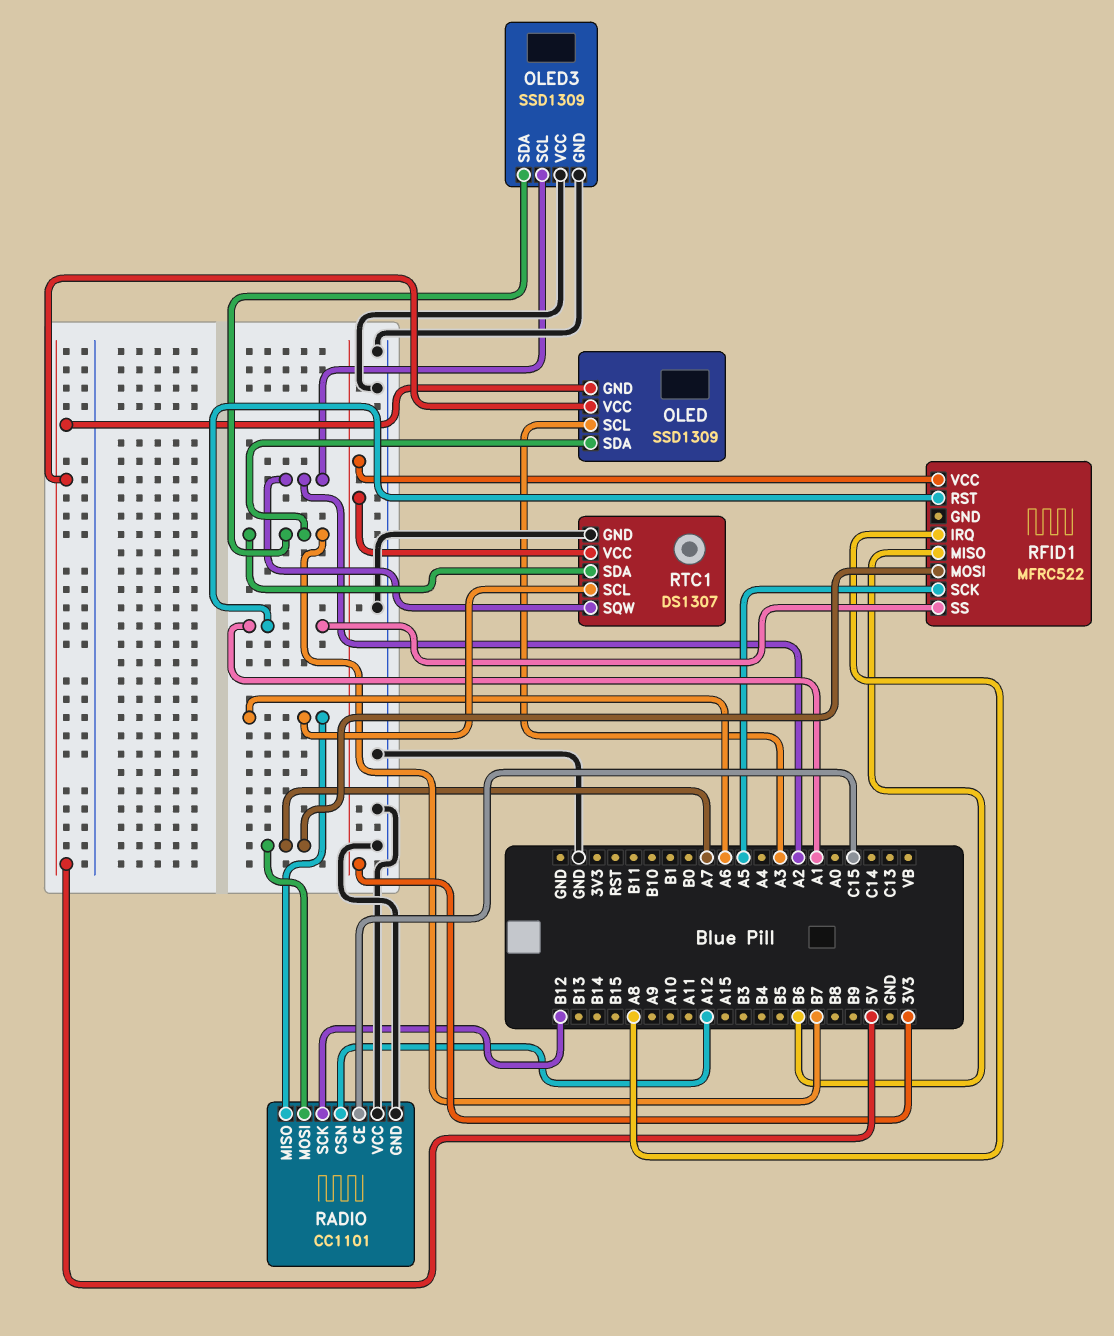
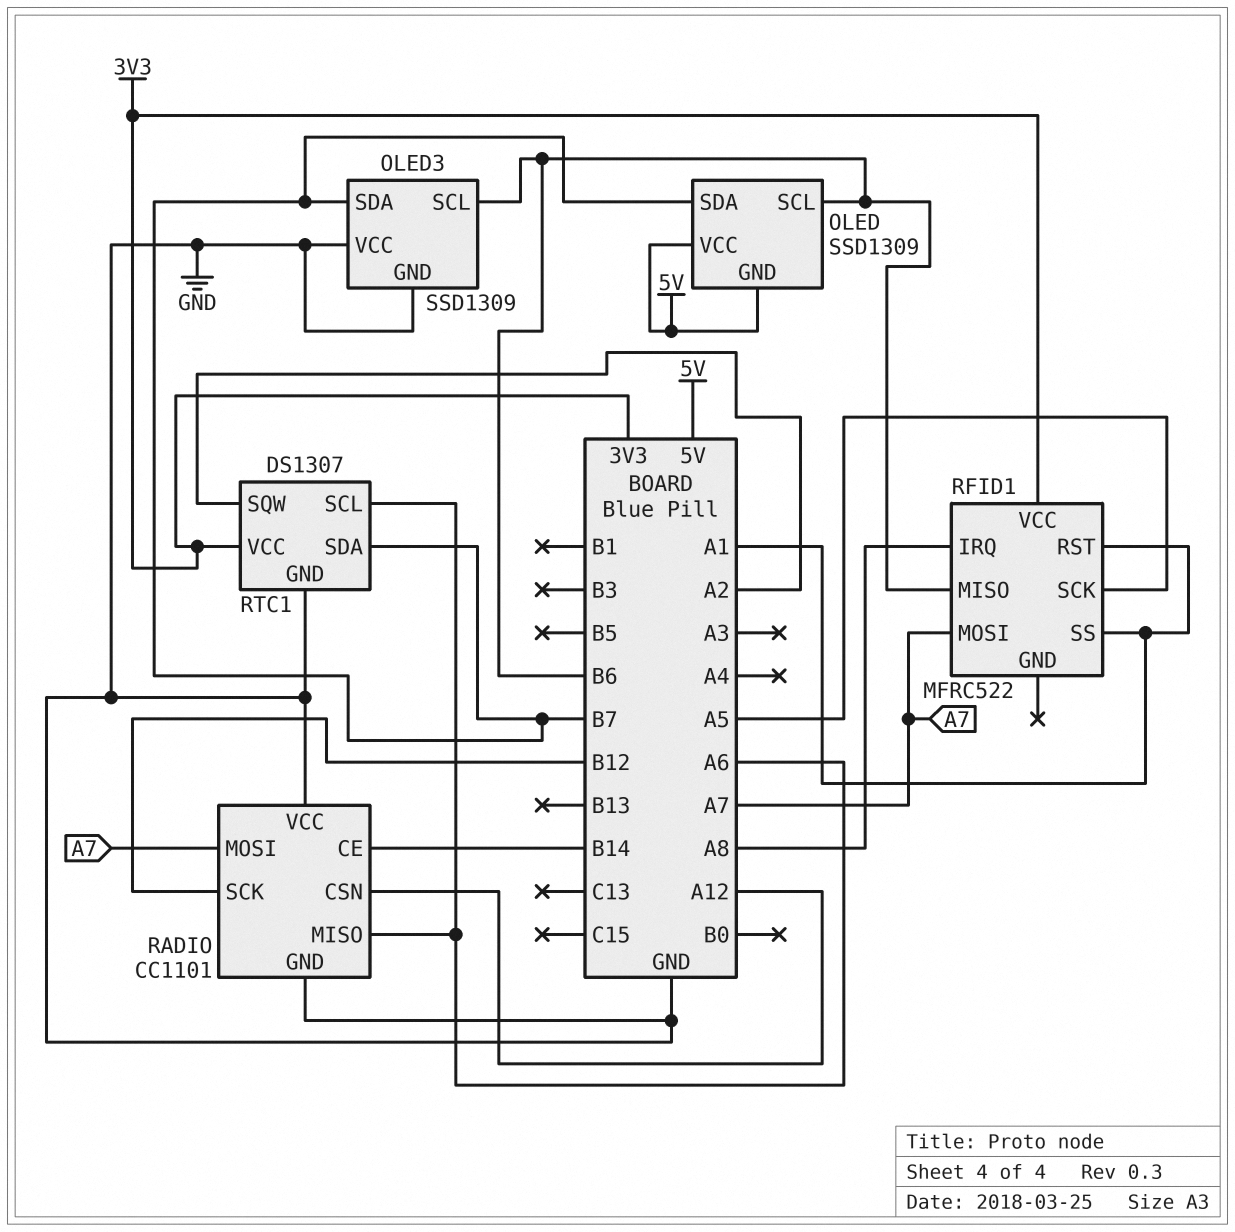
OLED pin SCL: A3 -> B6
OLED3 pin SCL: A2 -> B6
RADIO pin CE: C15 -> B14

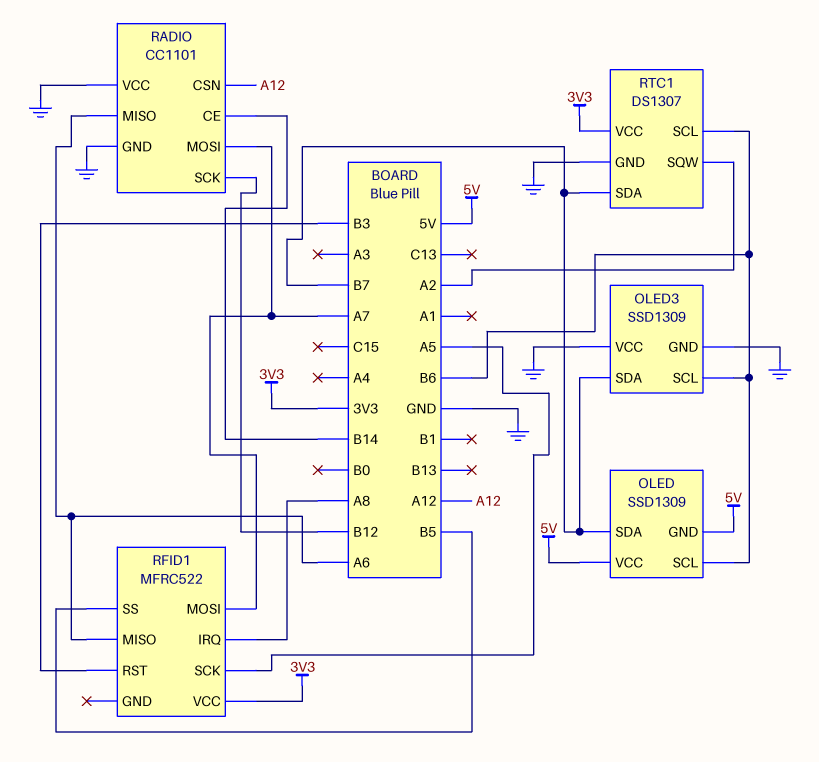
RFID1 pin MISO: B6 -> A6
RFID1 pin RST: A1 -> B3
RFID1 pin SS: A1 -> B5
RTC1 pin SCL: A6 -> B6

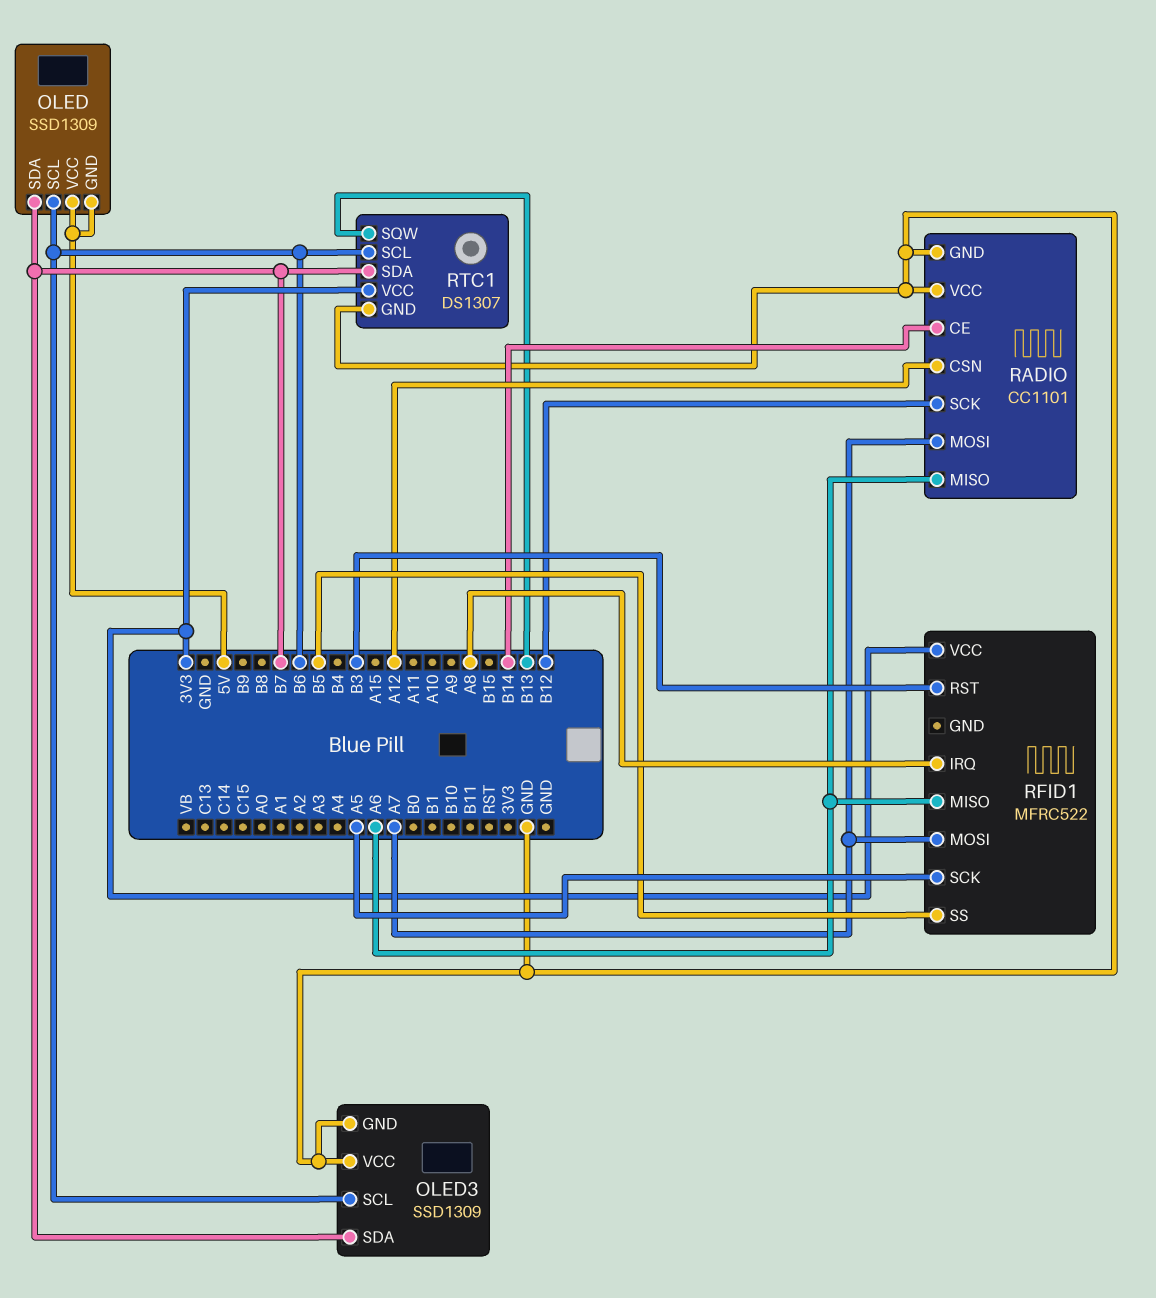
RTC1 pin SQW: A2 -> B13

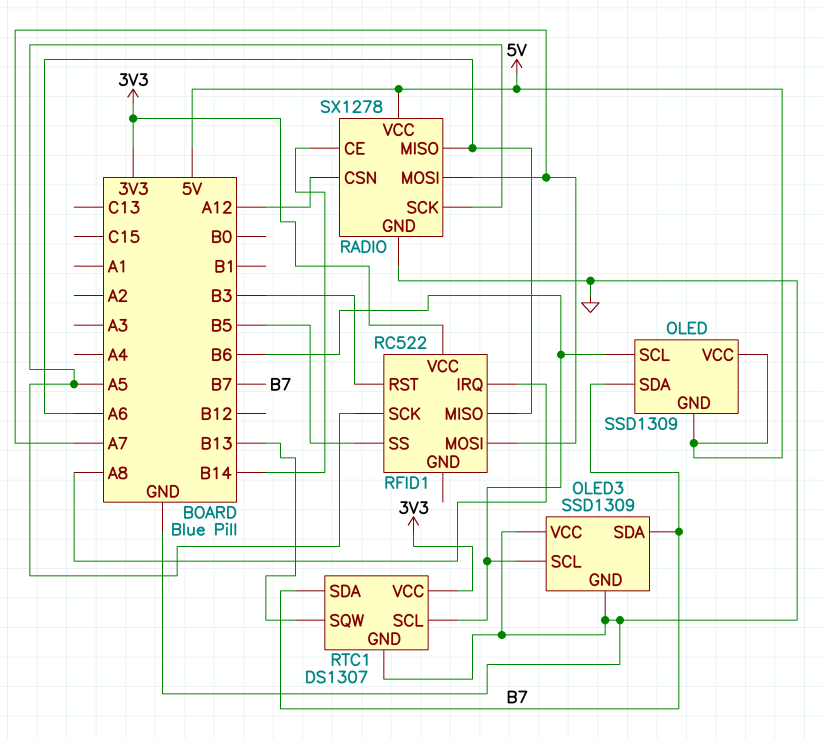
RADIO: CC1101 -> SX1278
RADIO pin SCK: B12 -> A5
RADIO pin VCC: GND -> 5V
RFID1: MFRC522 -> RC522

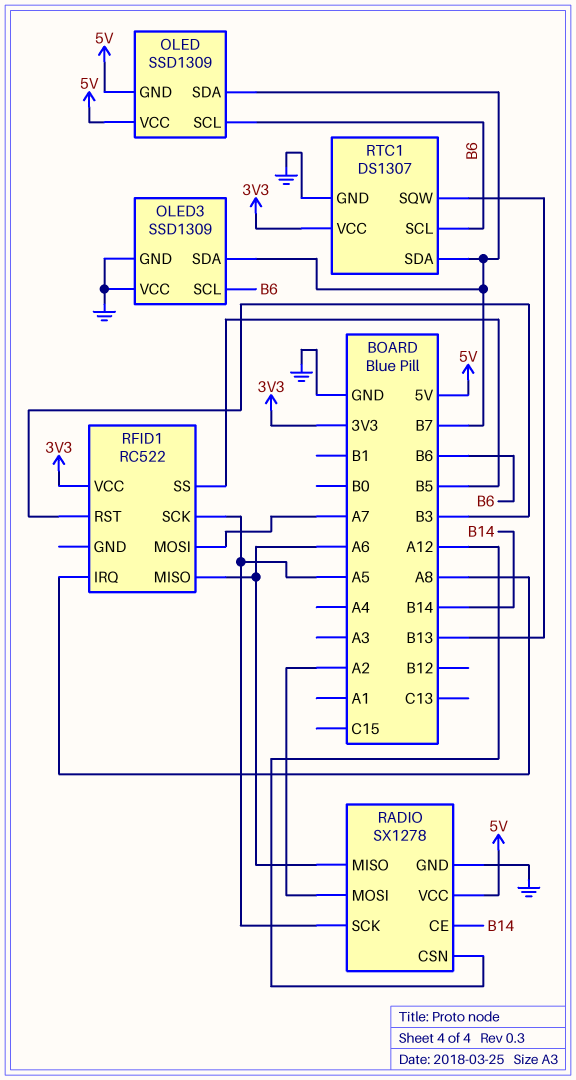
RADIO pin MOSI: A7 -> A2

